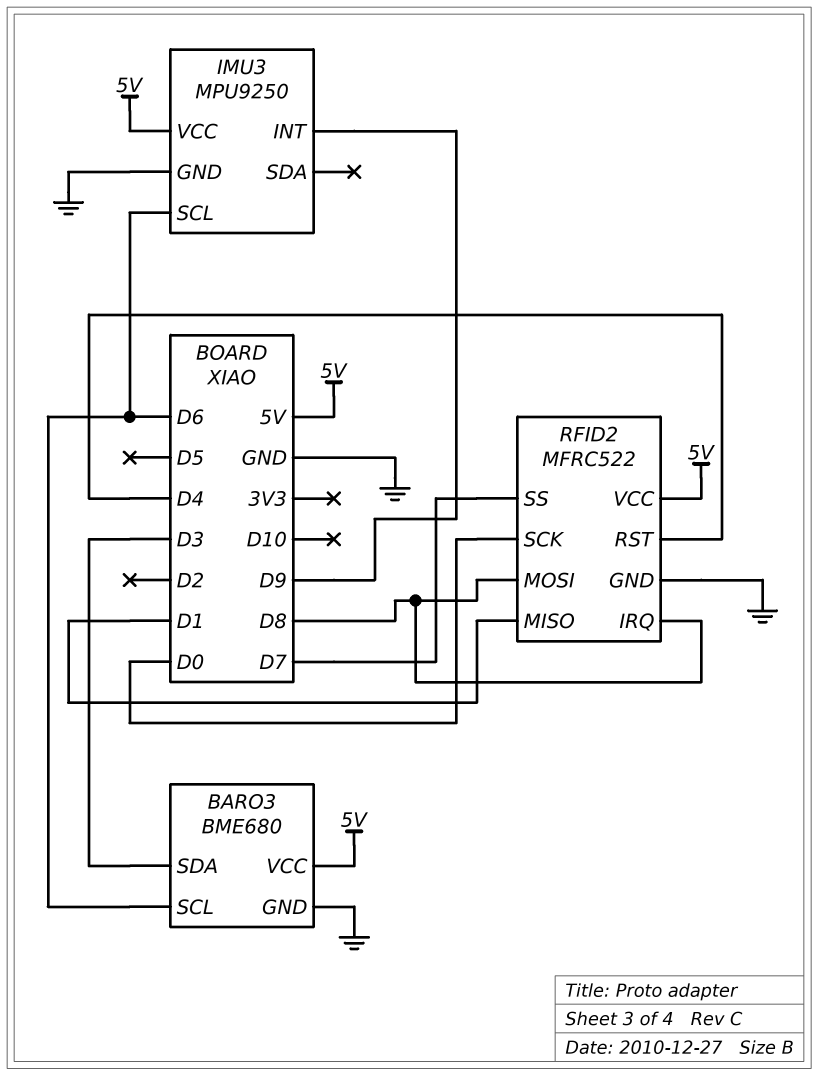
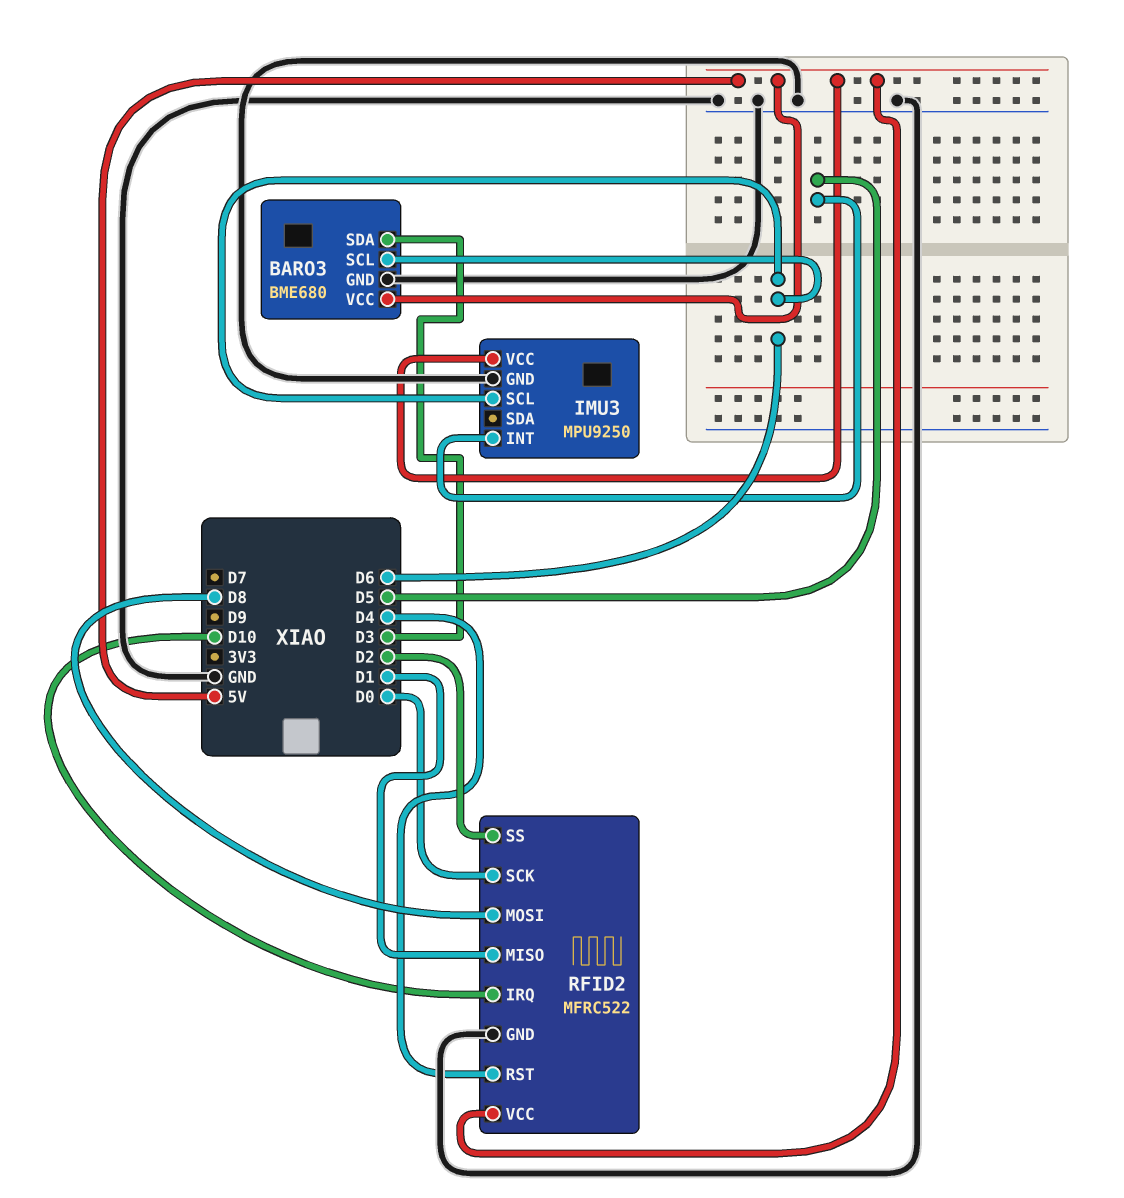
IMU3 pin INT: D9 -> D5
RFID2 pin IRQ: D8 -> D10
RFID2 pin SS: D7 -> D2

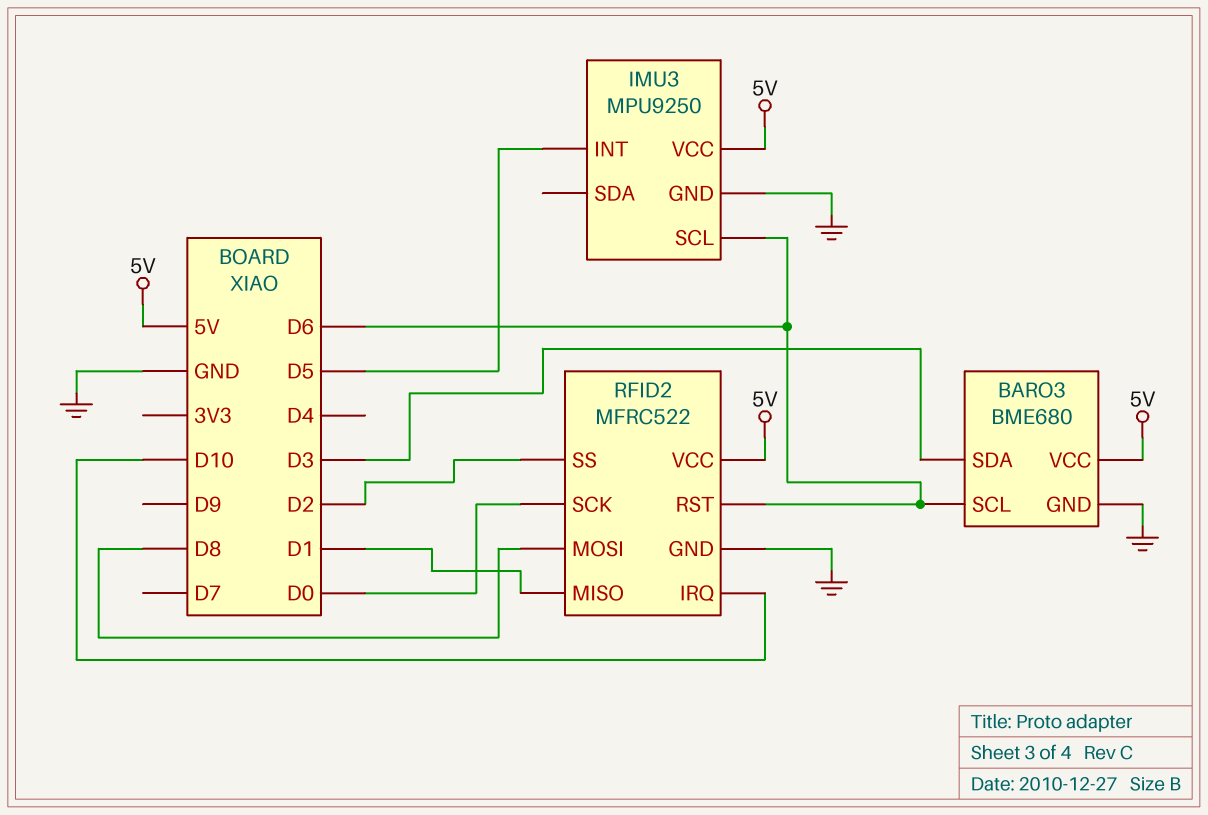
RFID2 pin RST: D4 -> D6

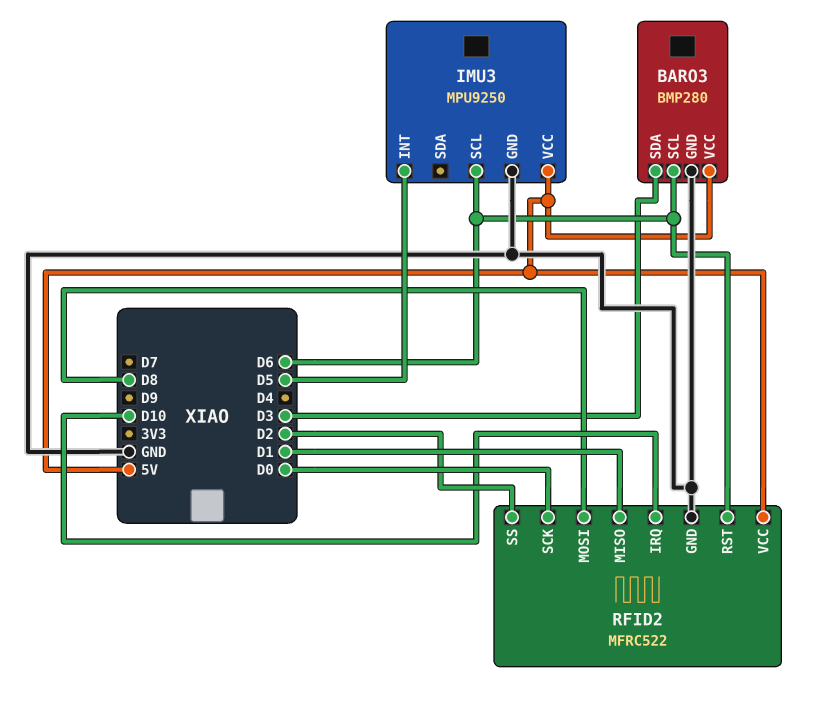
BARO3: BME680 -> BMP280

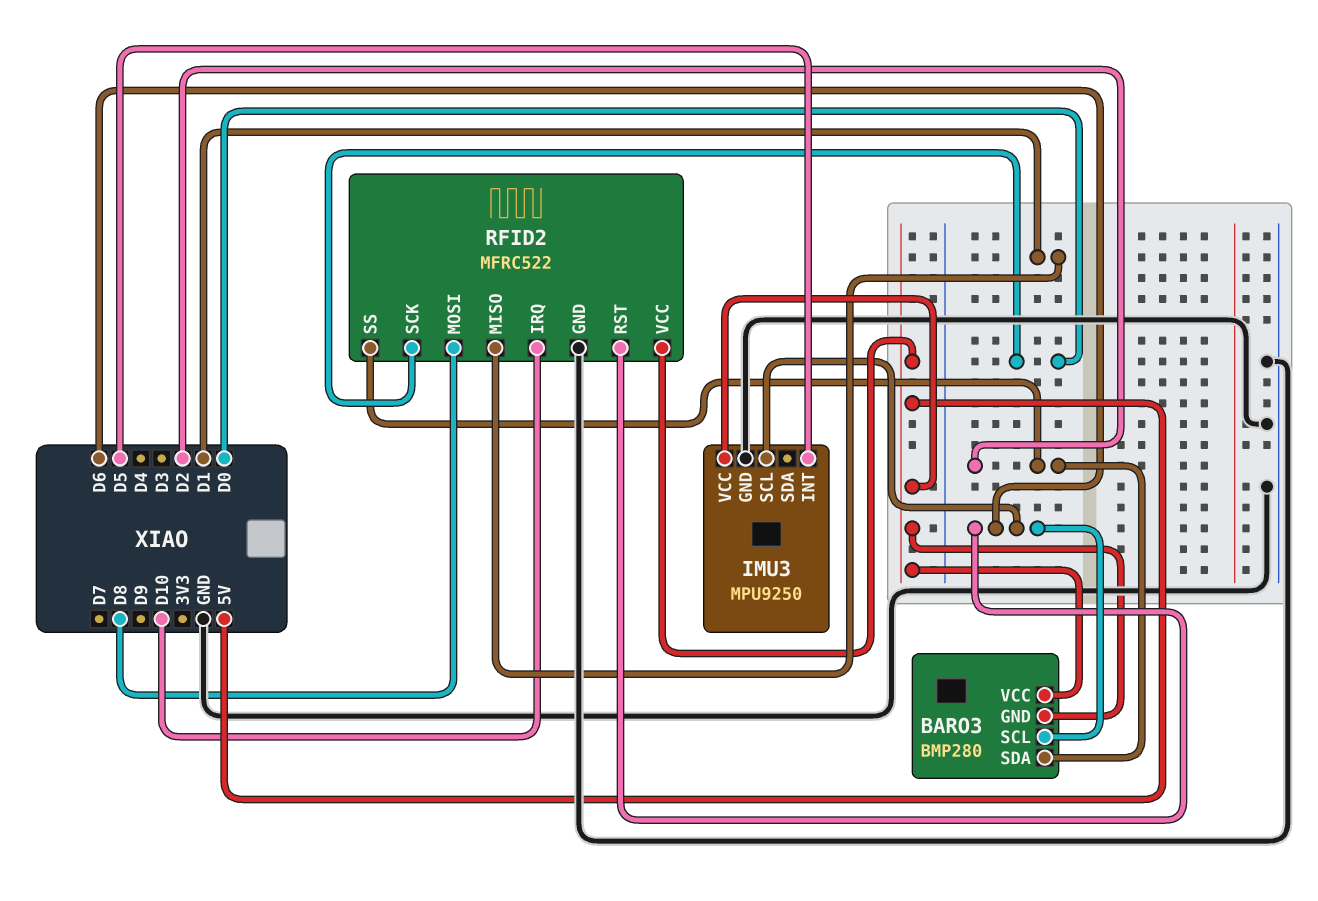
BARO3 pin GND: GND -> 5V
BARO3 pin SDA: D3 -> D2

